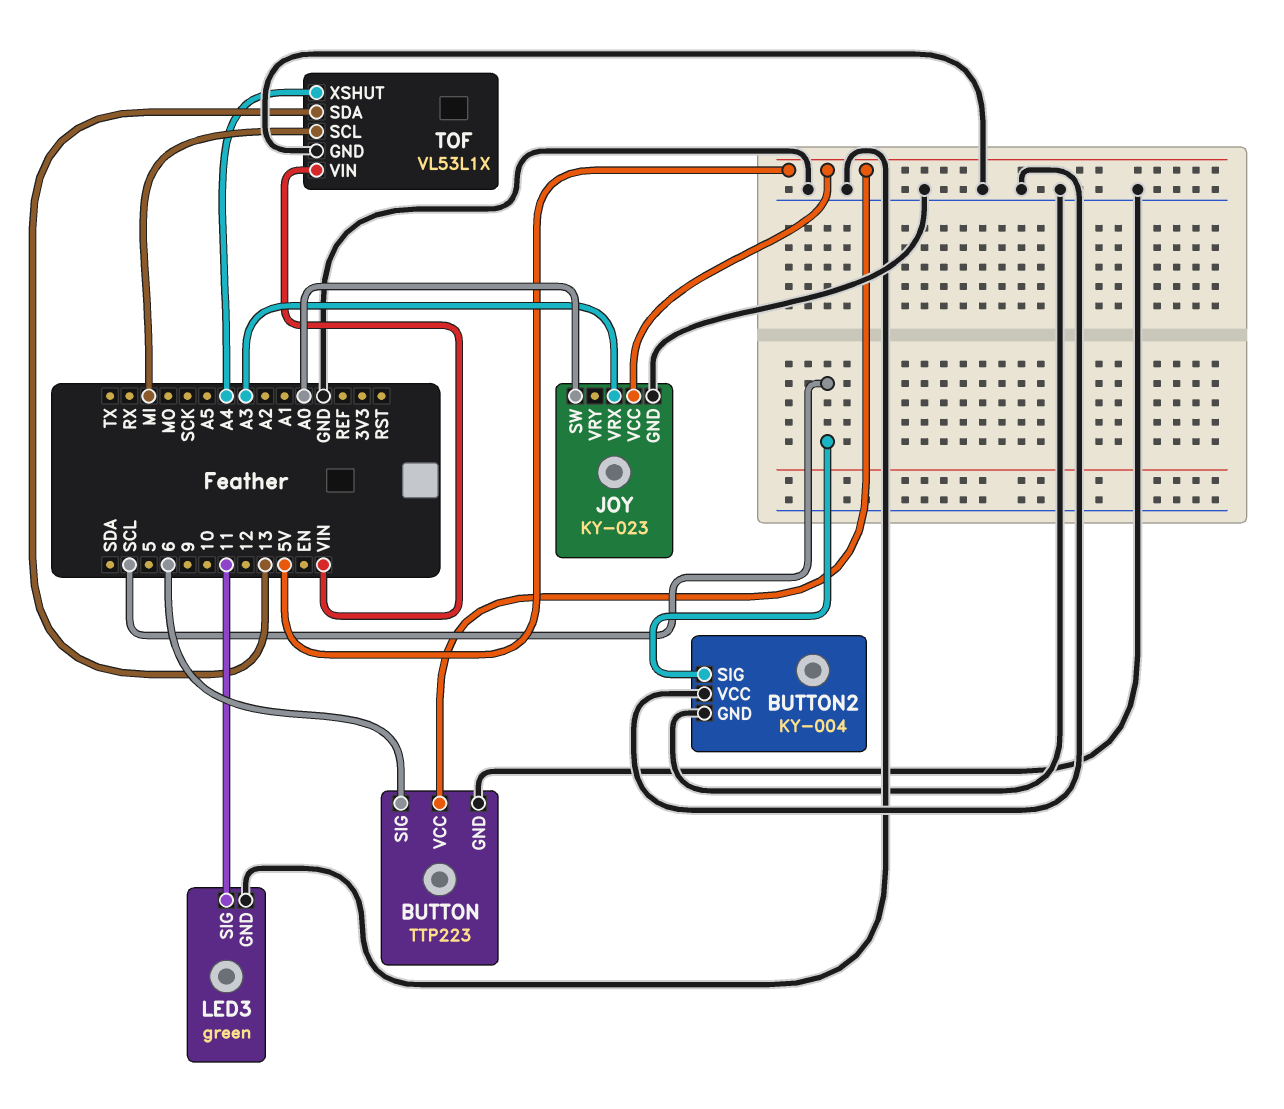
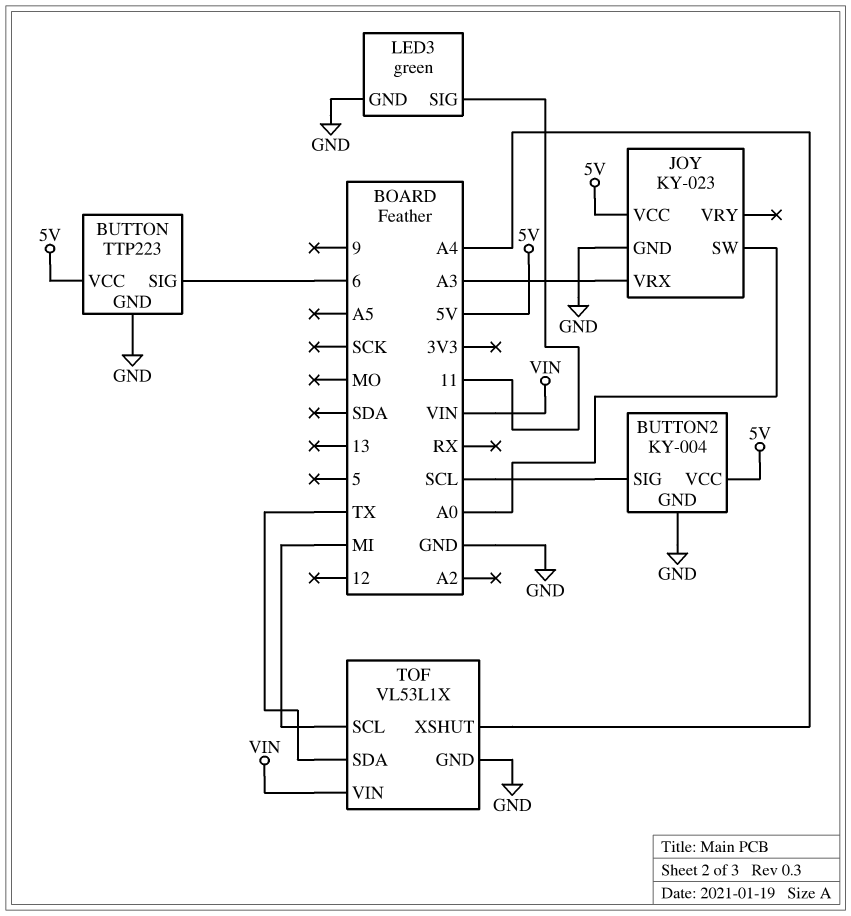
BUTTON2 pin VCC: GND -> 5V
TOF pin SDA: 13 -> TX

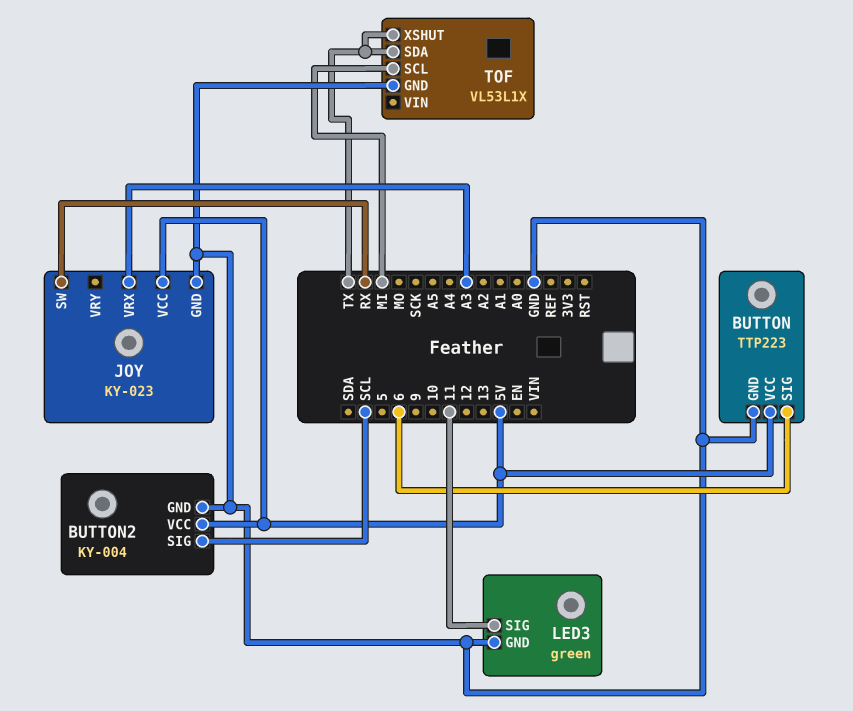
JOY pin SW: A0 -> RX
TOF pin VIN: VIN -> none
TOF pin XSHUT: A4 -> TX

